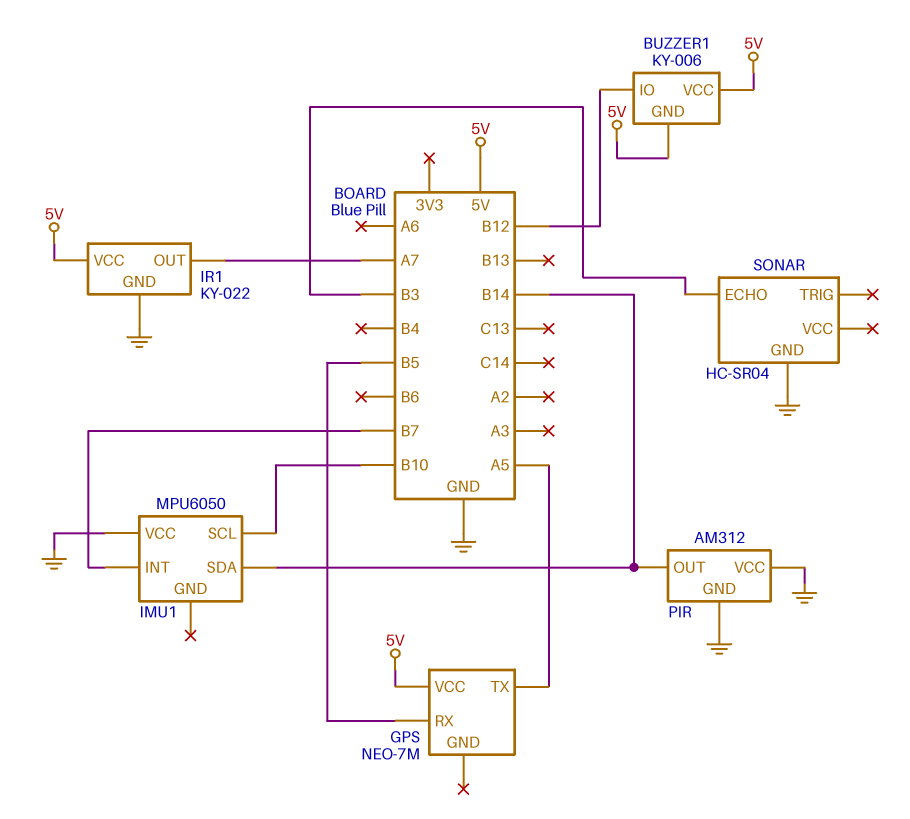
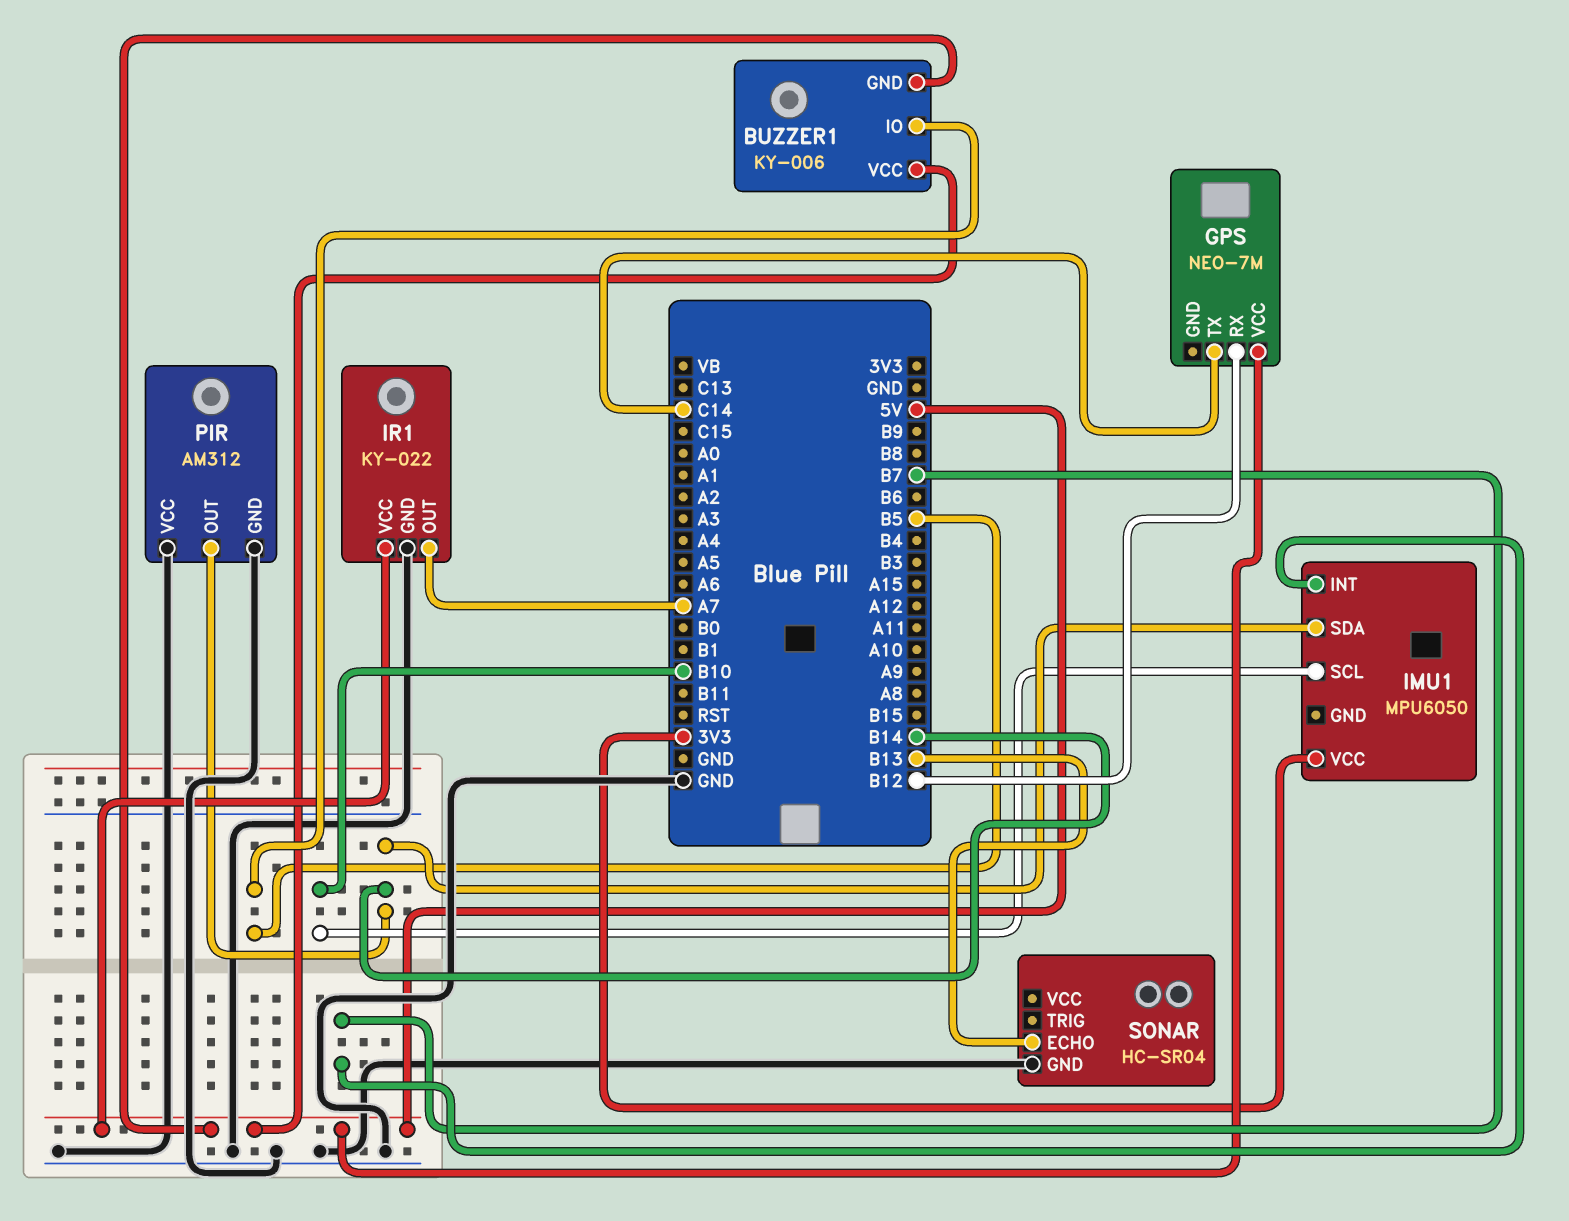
BUZZER1 pin IO: B12 -> B5
GPS pin RX: B5 -> B12
GPS pin TX: A5 -> C14
IMU1 pin VCC: GND -> 3V3
SONAR pin ECHO: B3 -> B13

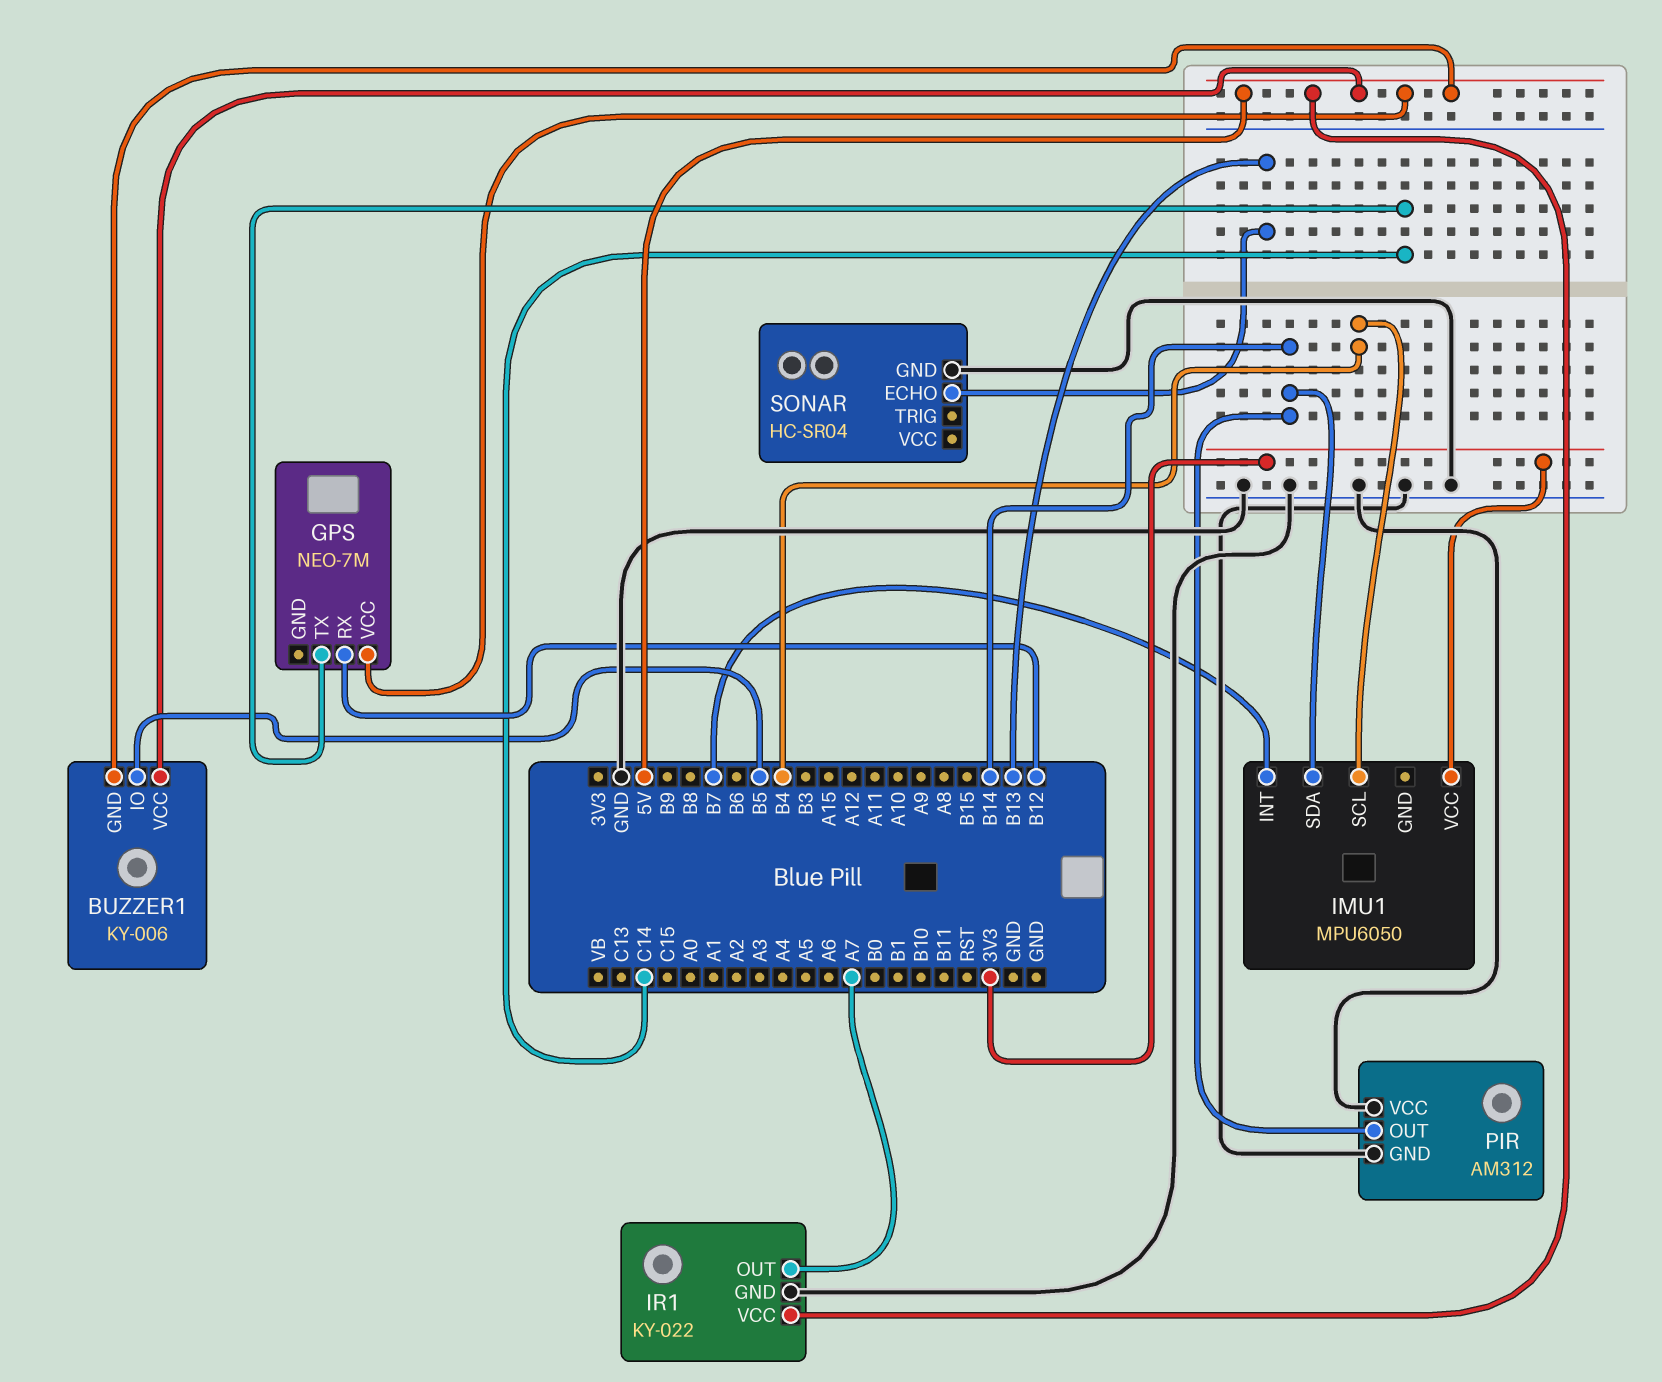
IMU1 pin SCL: B10 -> B4

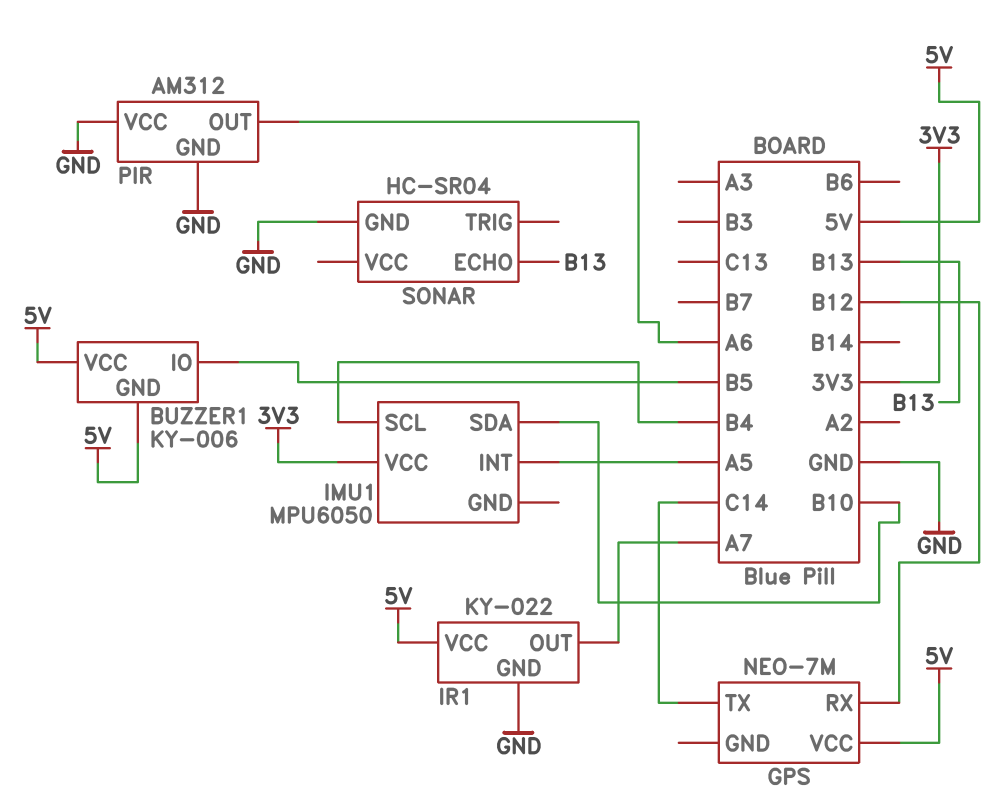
IMU1 pin INT: B7 -> A5
IMU1 pin SDA: B14 -> B10
PIR pin OUT: B14 -> A6

